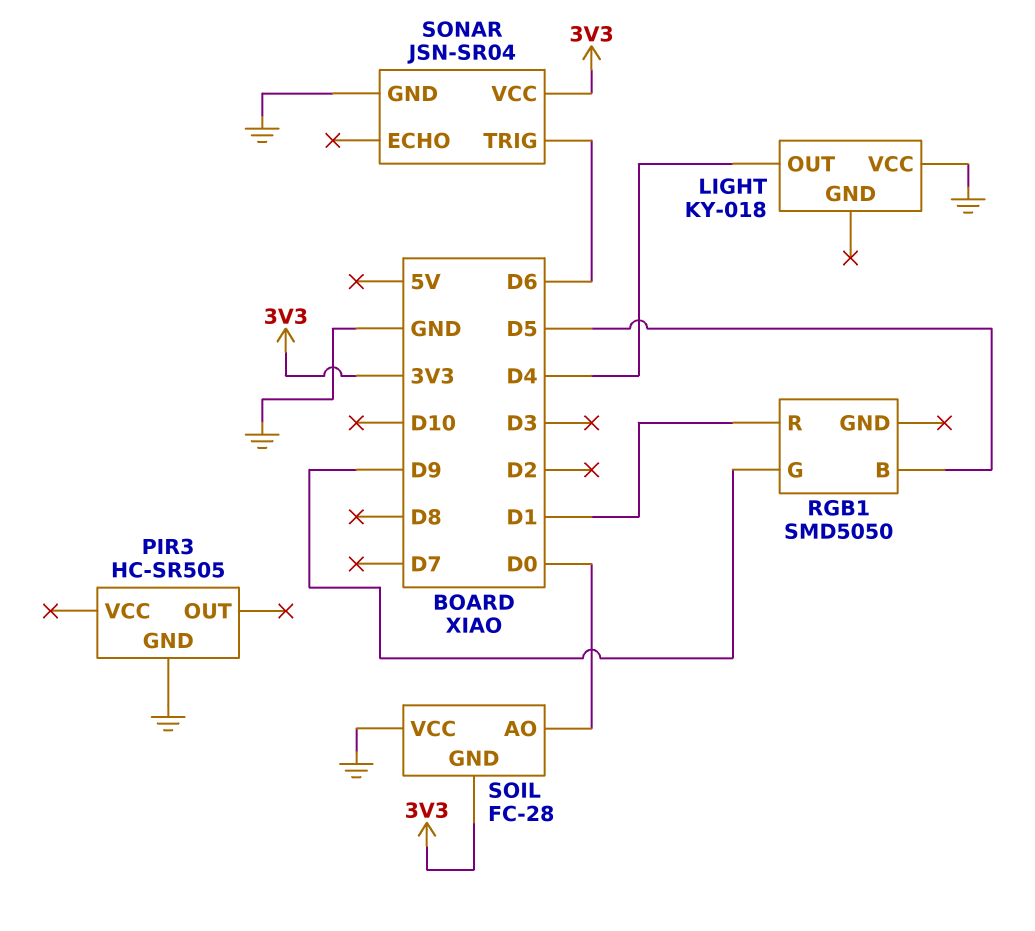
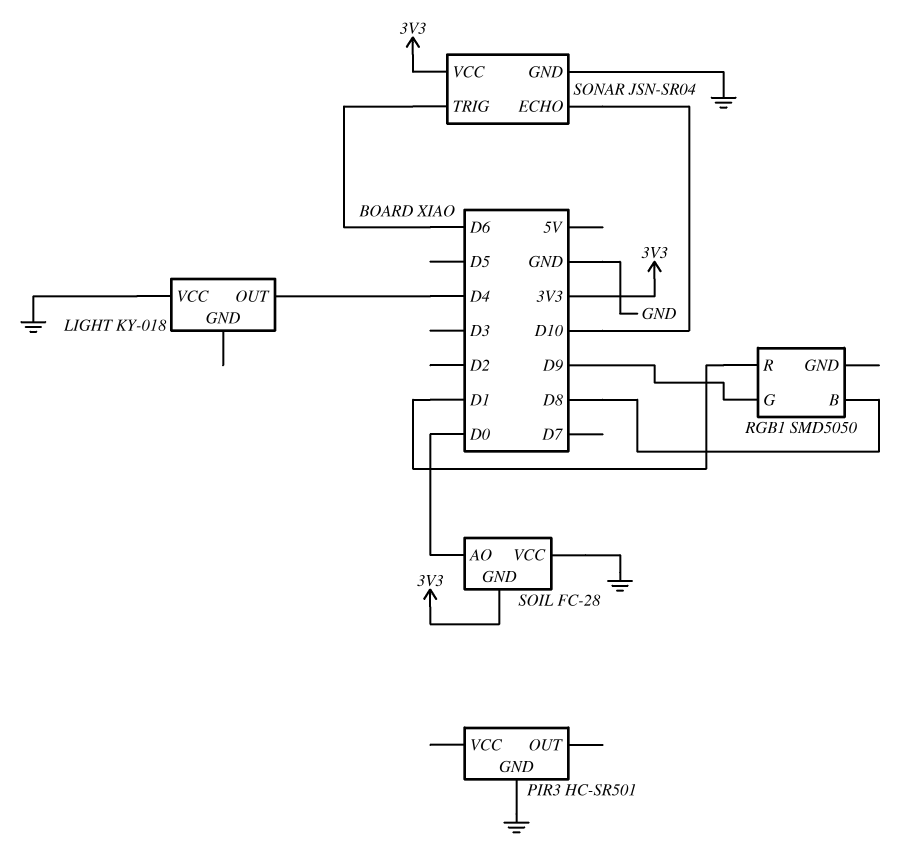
PIR3: HC-SR505 -> HC-SR501
RGB1 pin B: D5 -> D8
SONAR pin ECHO: none -> D10

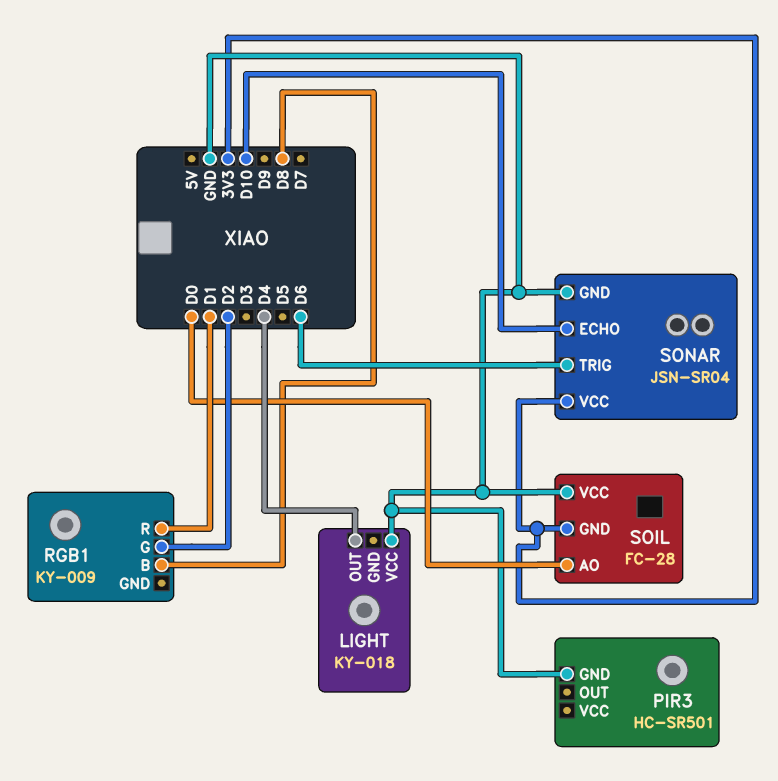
RGB1: SMD5050 -> KY-009
RGB1 pin G: D9 -> D2

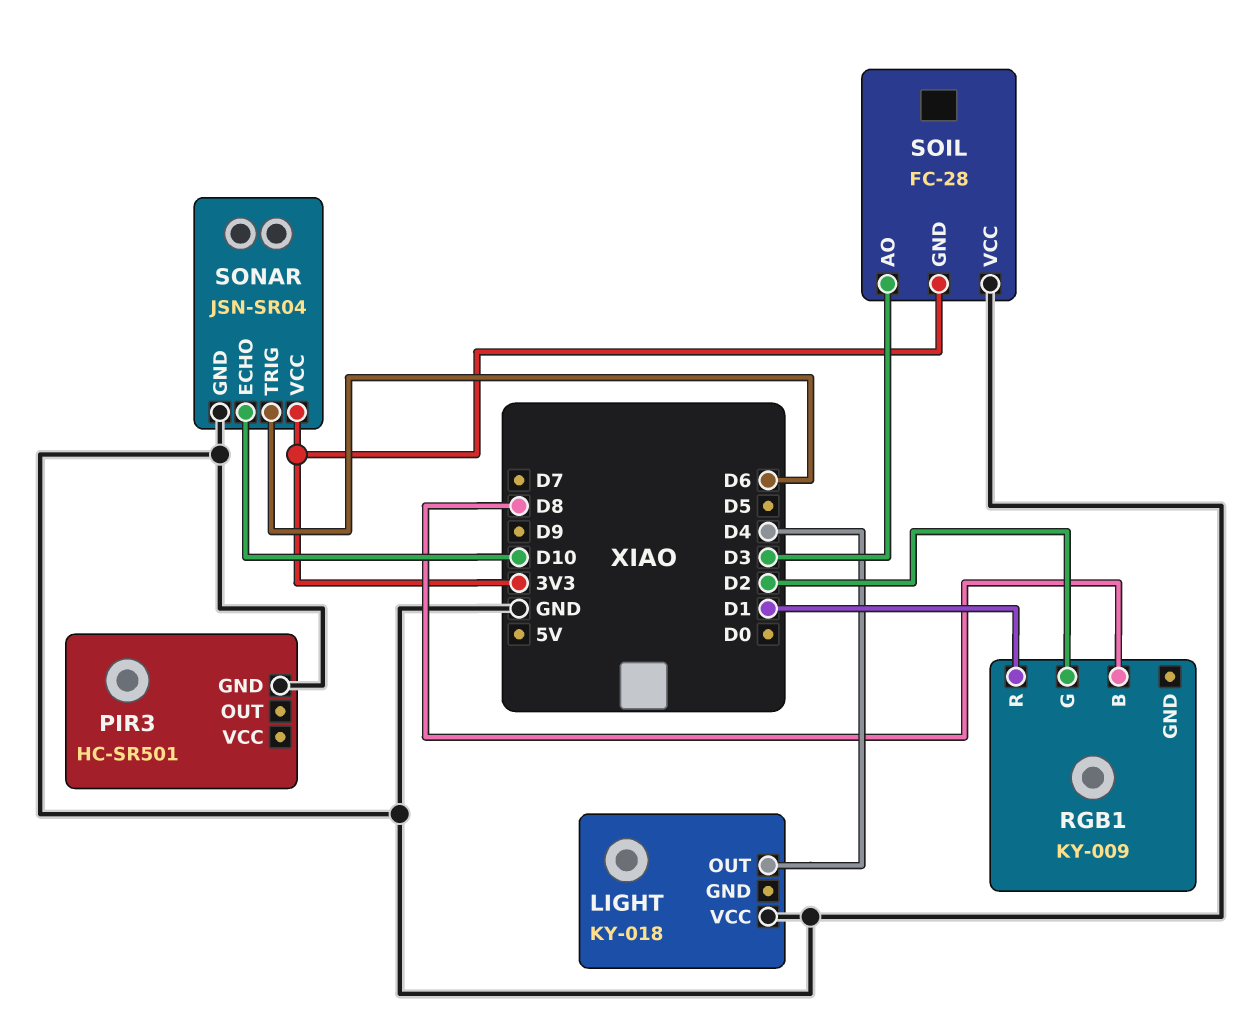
SOIL pin AO: D0 -> D3

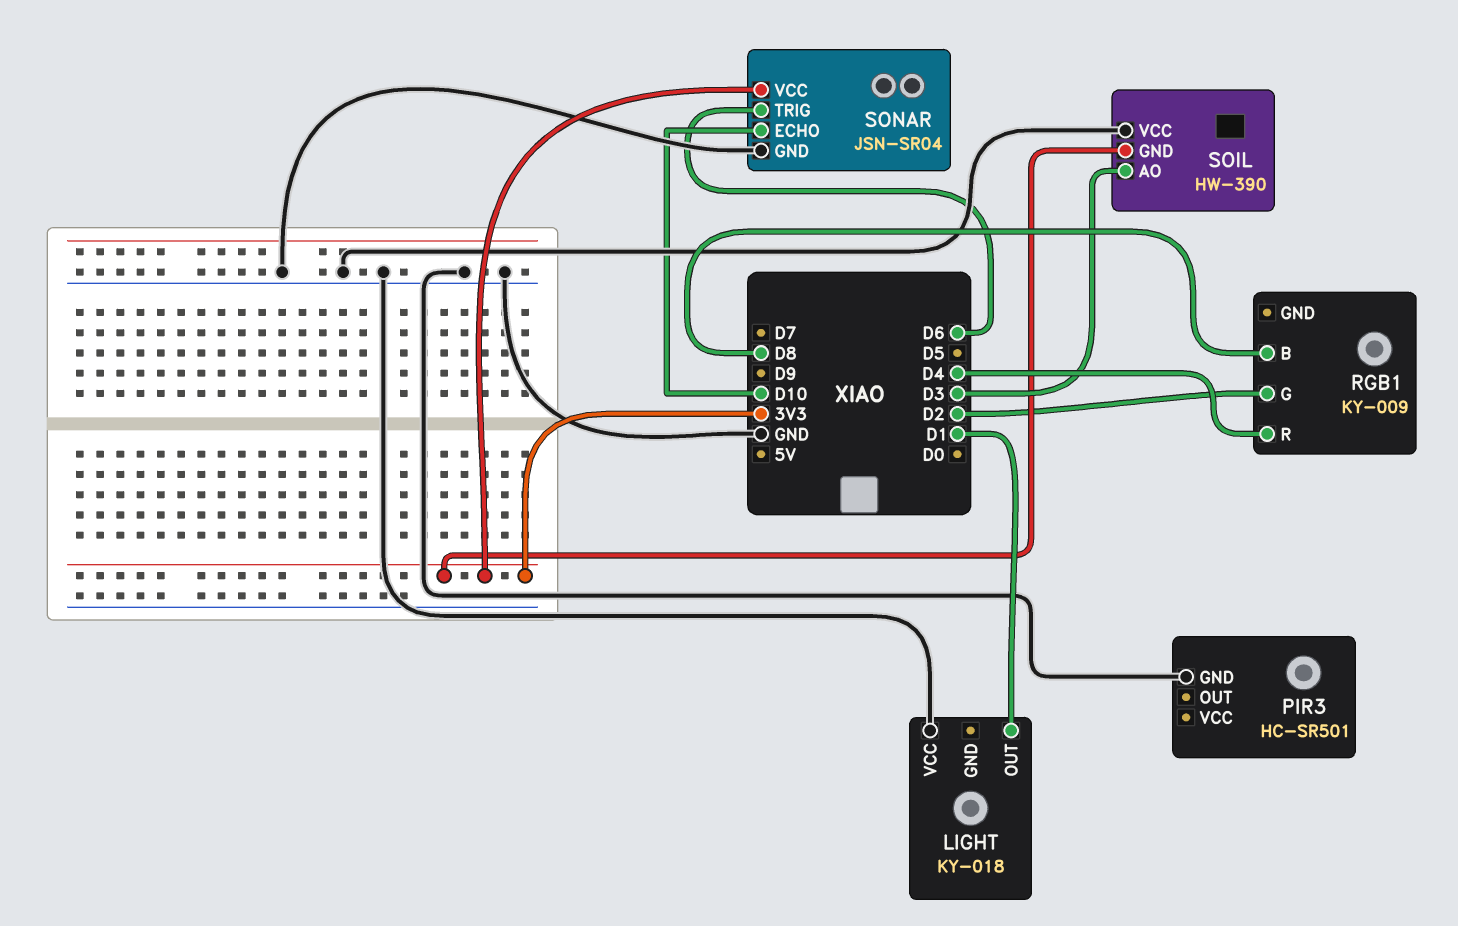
LIGHT pin OUT: D4 -> D1
RGB1 pin R: D1 -> D4
SOIL: FC-28 -> HW-390

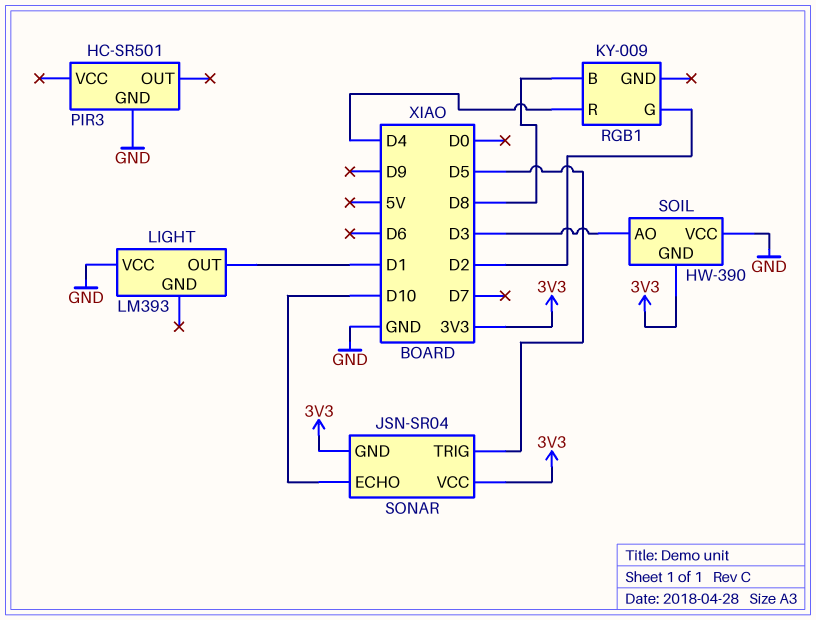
LIGHT: KY-018 -> LM393
SONAR pin GND: GND -> 3V3
SONAR pin TRIG: D6 -> D5

